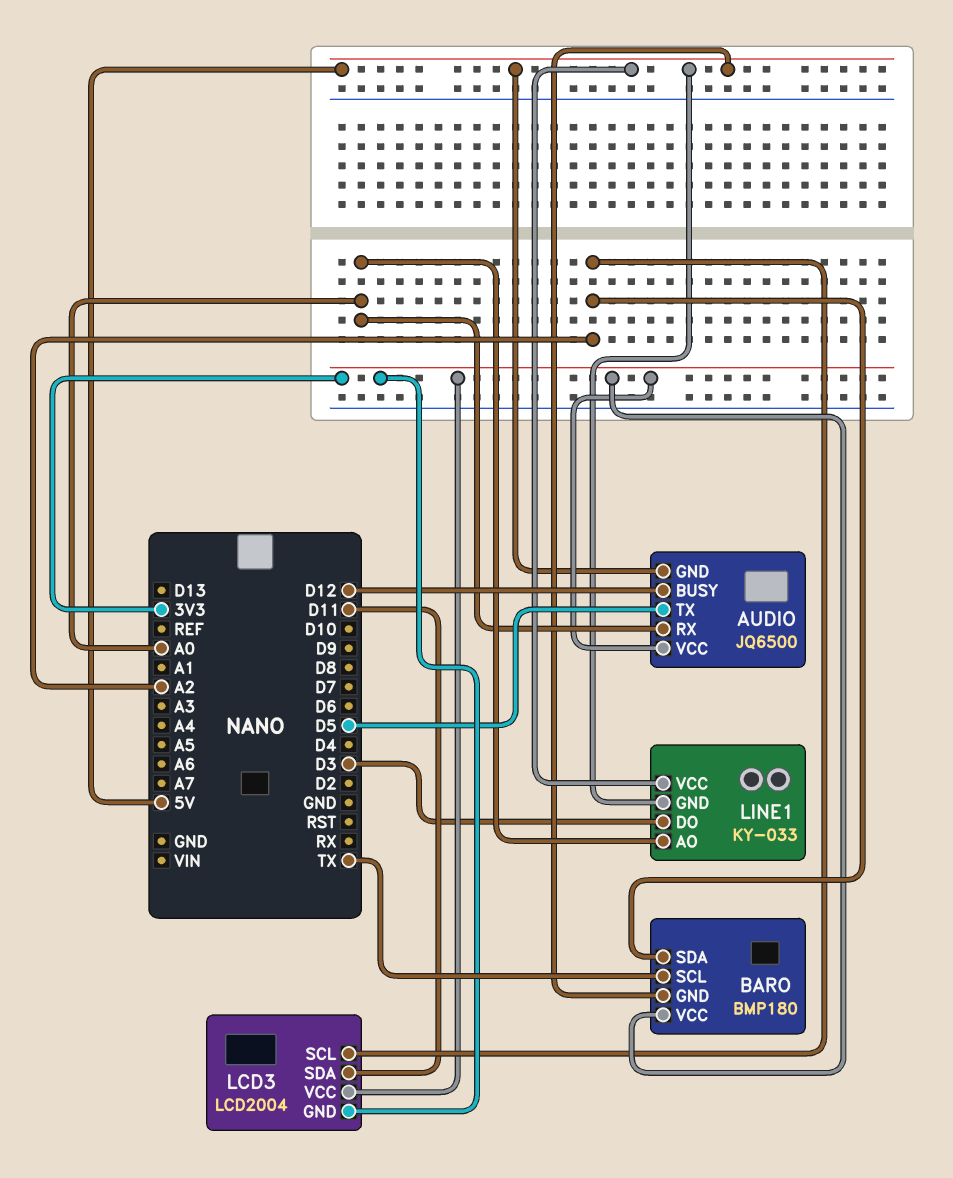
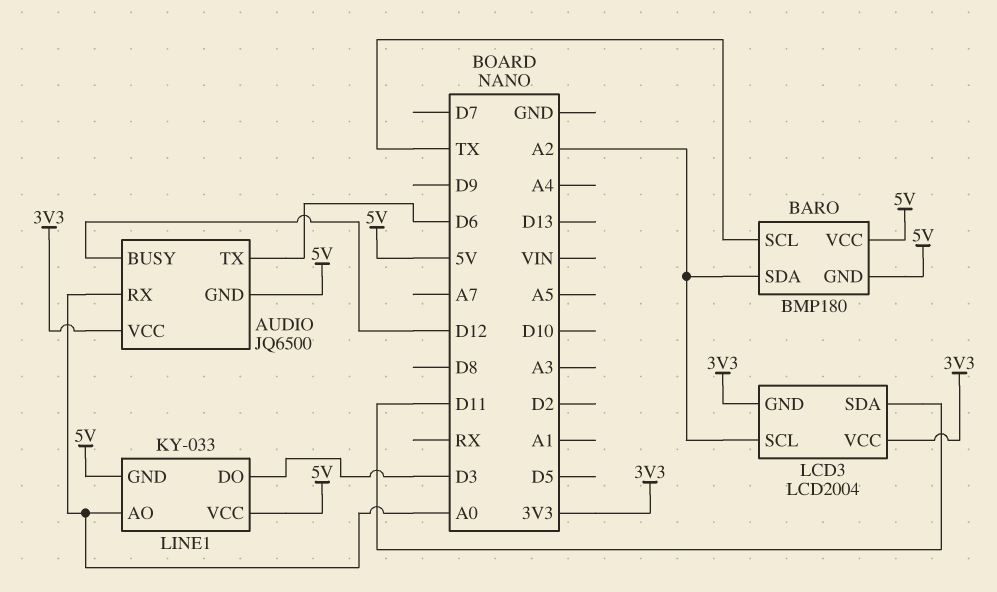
AUDIO pin TX: D5 -> D6
BARO pin VCC: 3V3 -> 5V

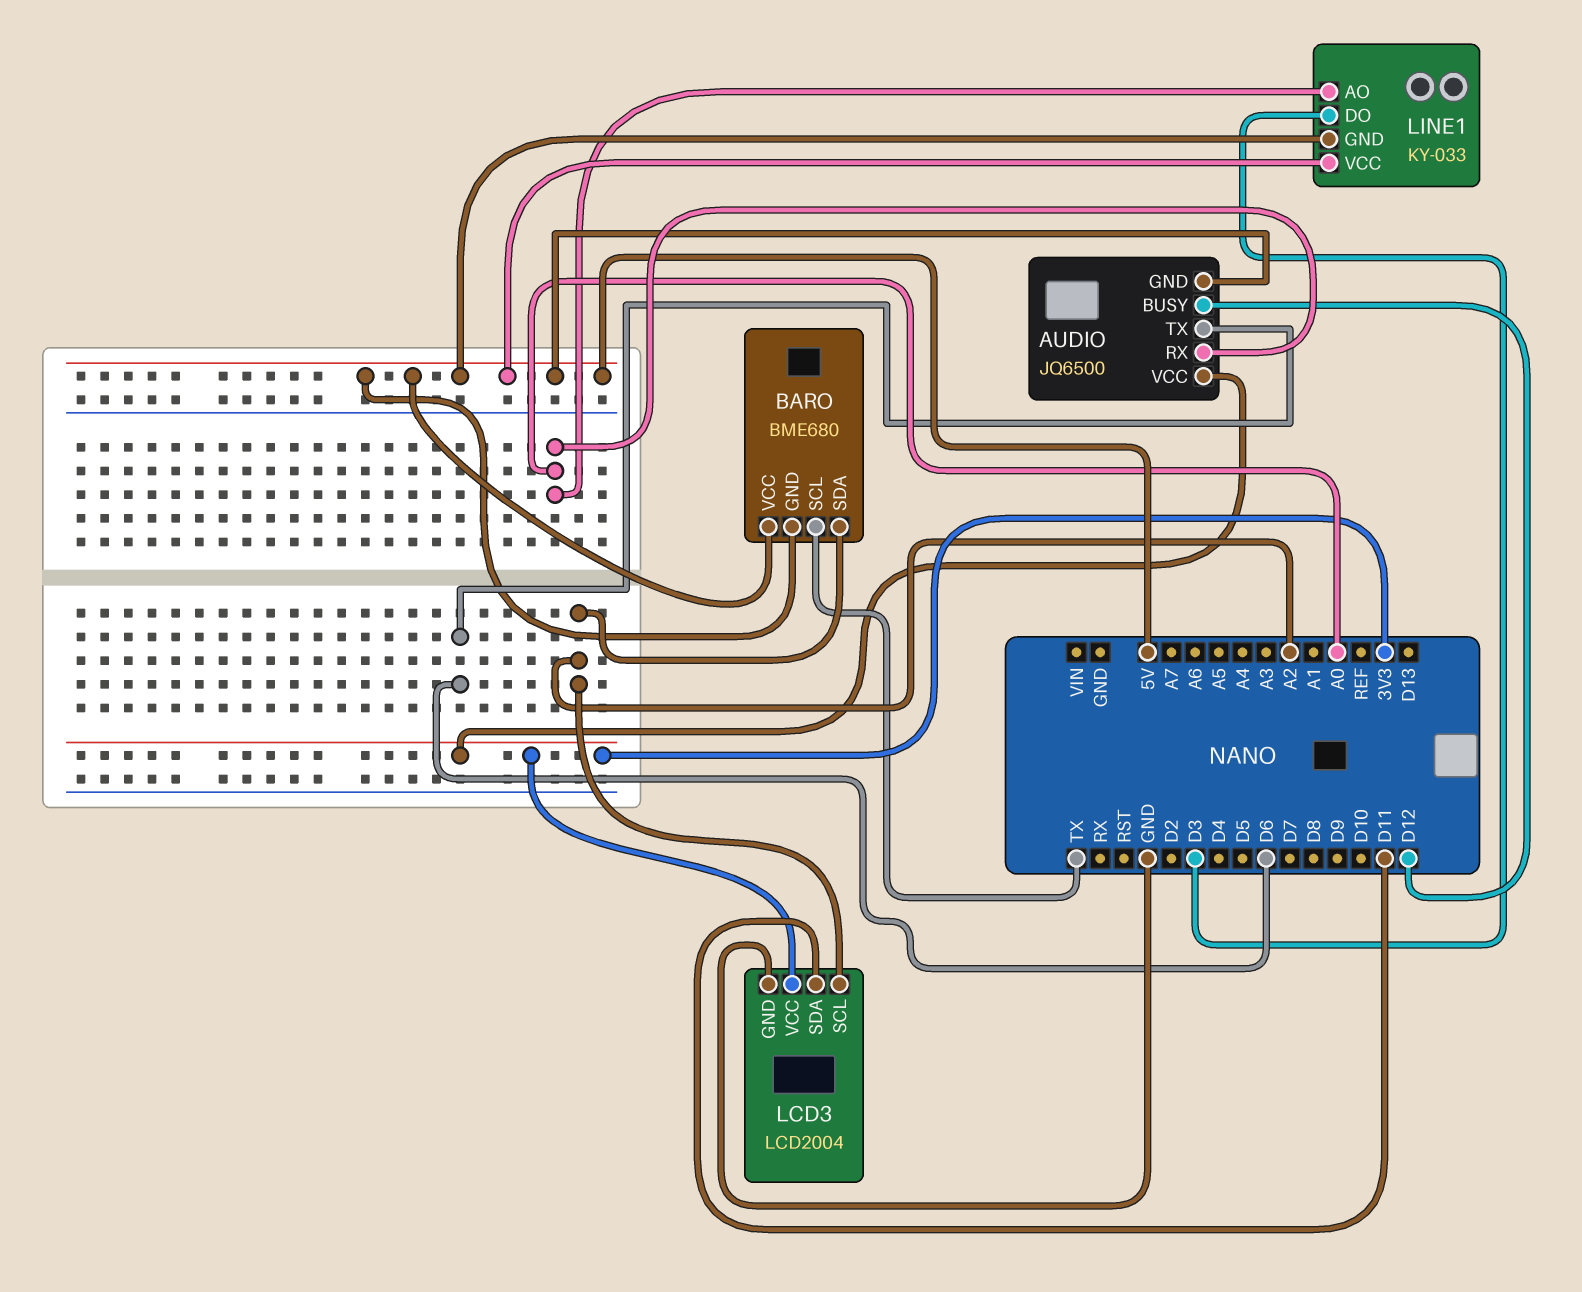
BARO: BMP180 -> BME680
LCD3 pin GND: 3V3 -> GND

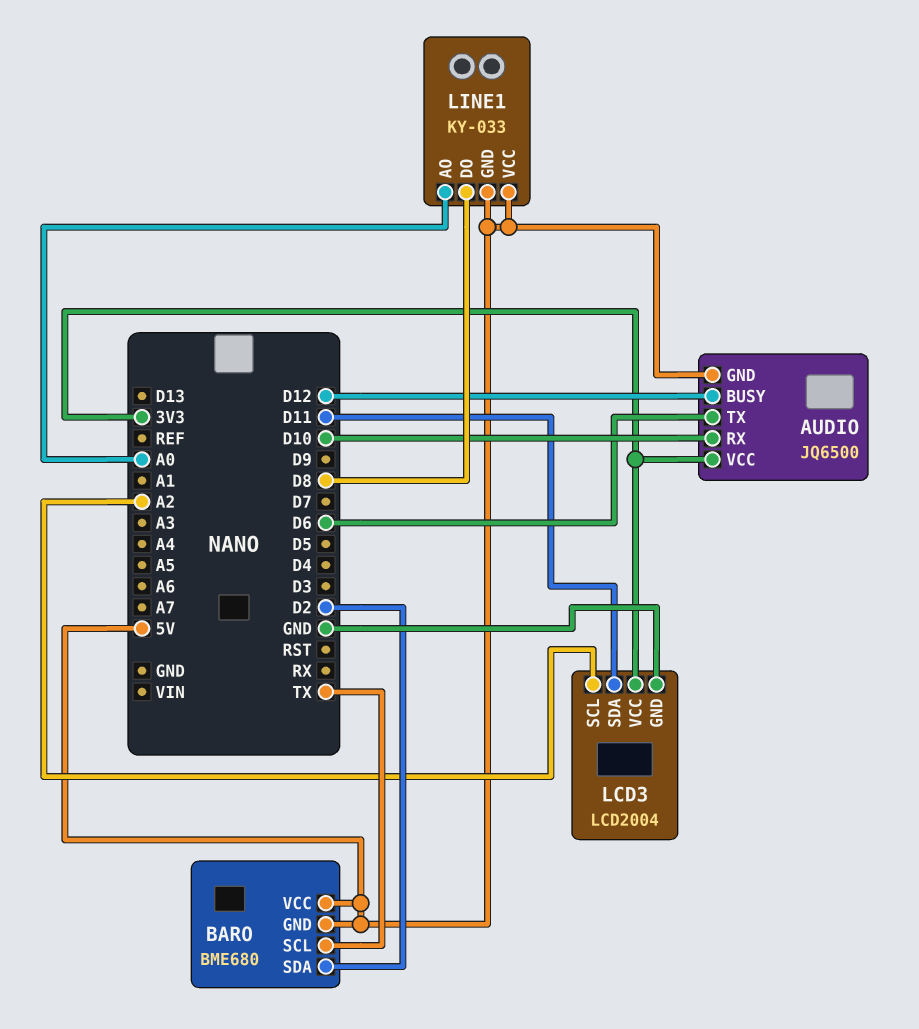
AUDIO pin RX: A0 -> D10
BARO pin SDA: A2 -> D2
LINE1 pin DO: D3 -> D8

